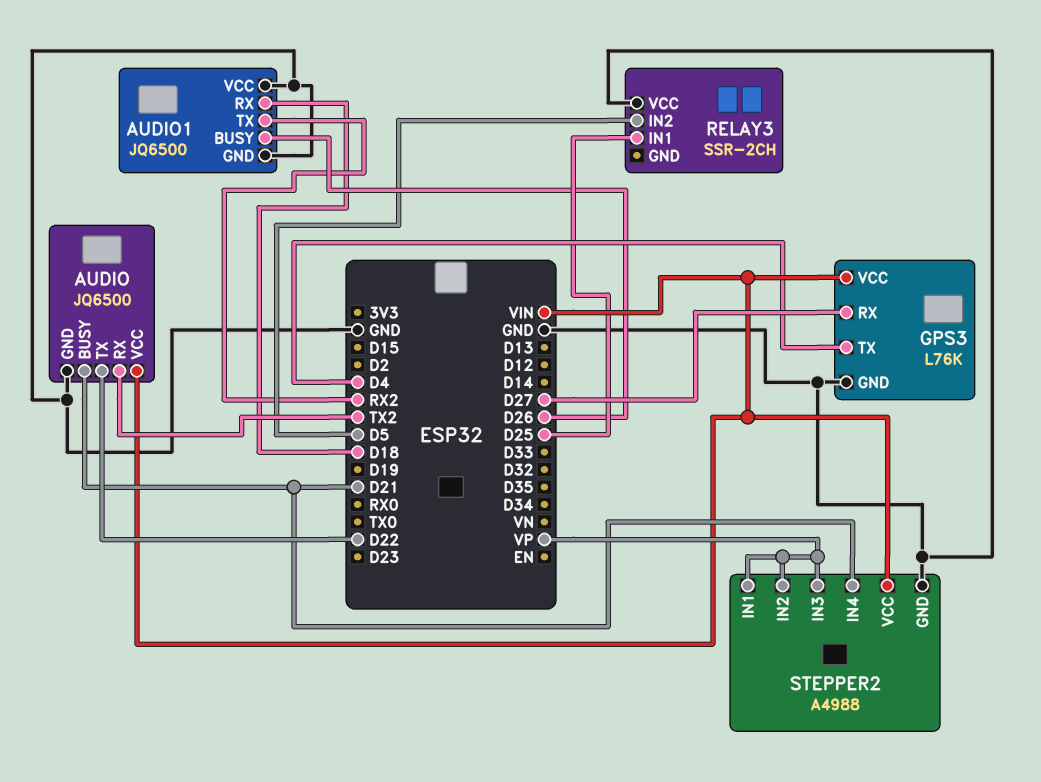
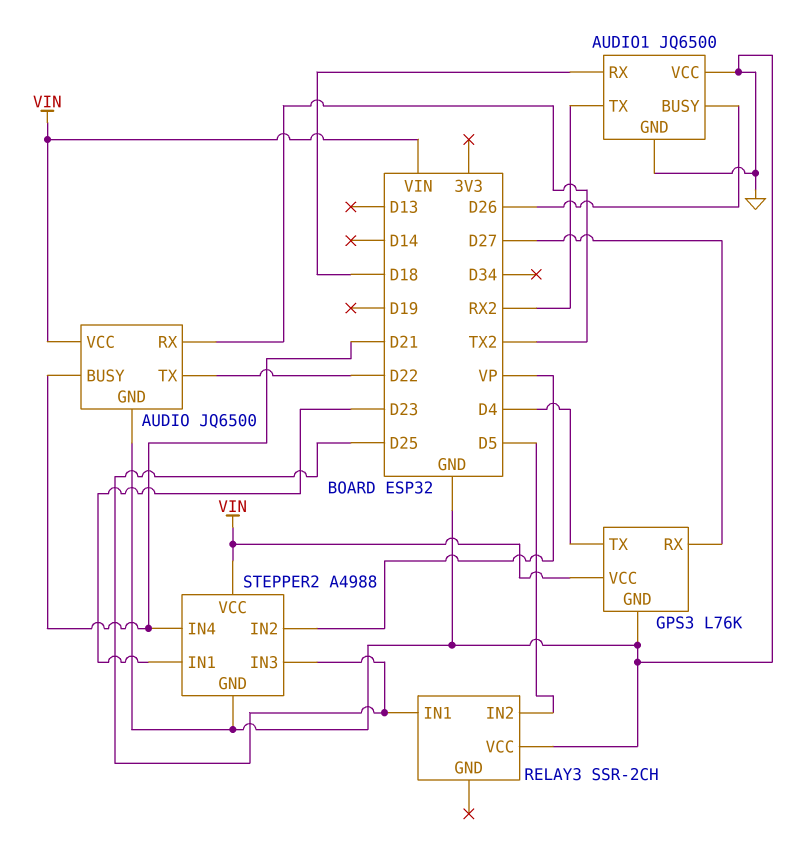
STEPPER2 pin IN1: VP -> D23
STEPPER2 pin IN3: VP -> D25

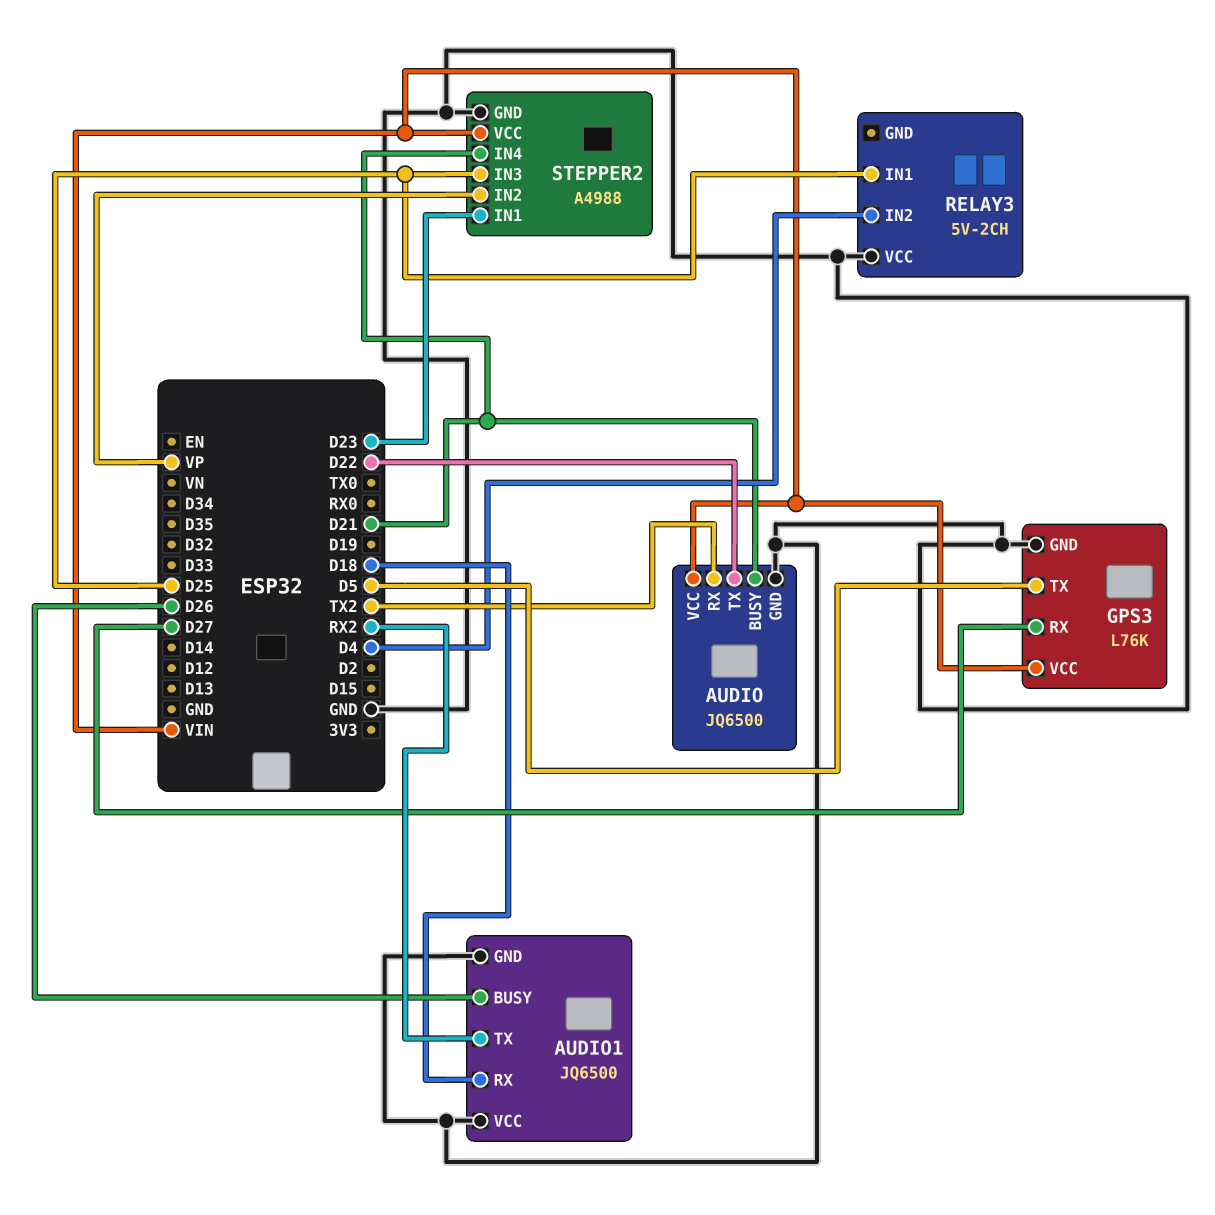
GPS3 pin TX: D4 -> D5
RELAY3: SSR-2CH -> 5V-2CH
RELAY3 pin IN2: D5 -> D4

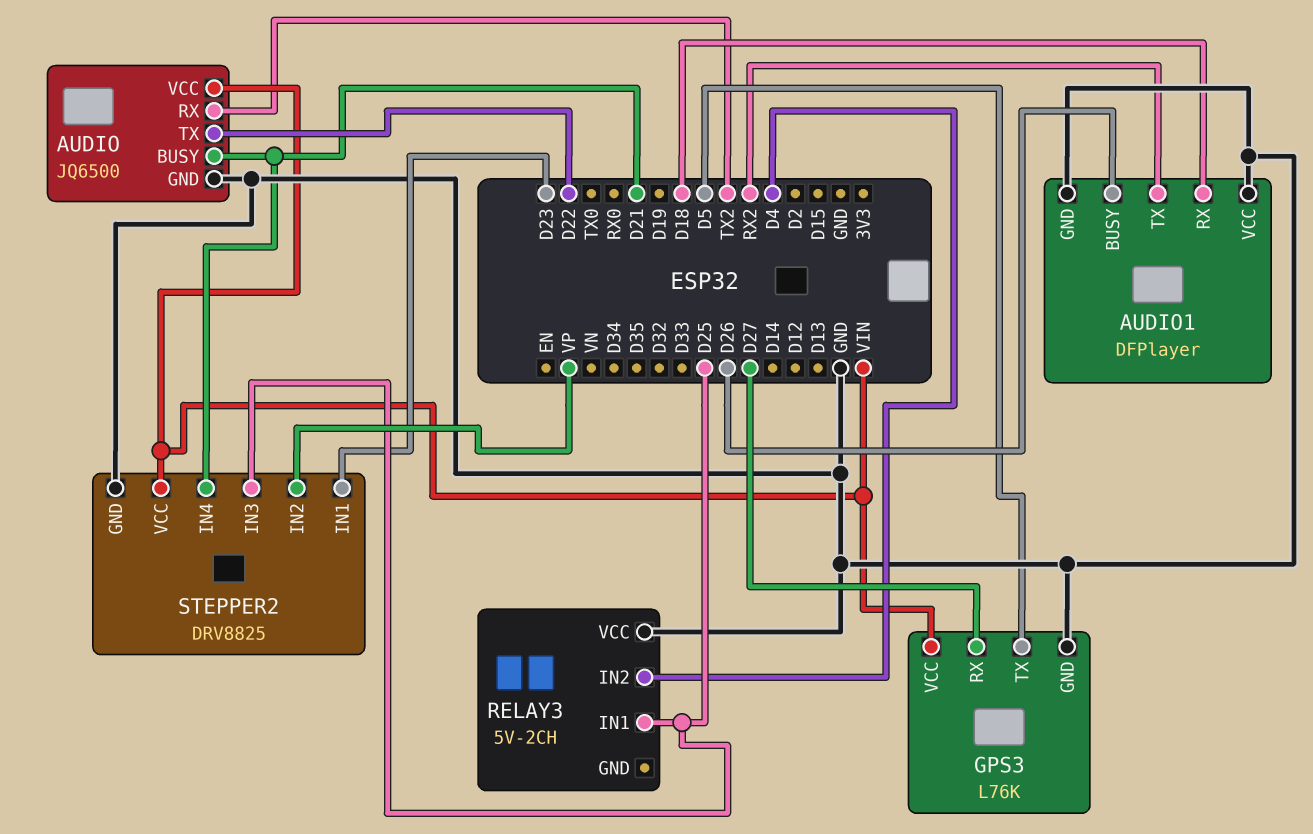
AUDIO1: JQ6500 -> DFPlayer
STEPPER2: A4988 -> DRV8825

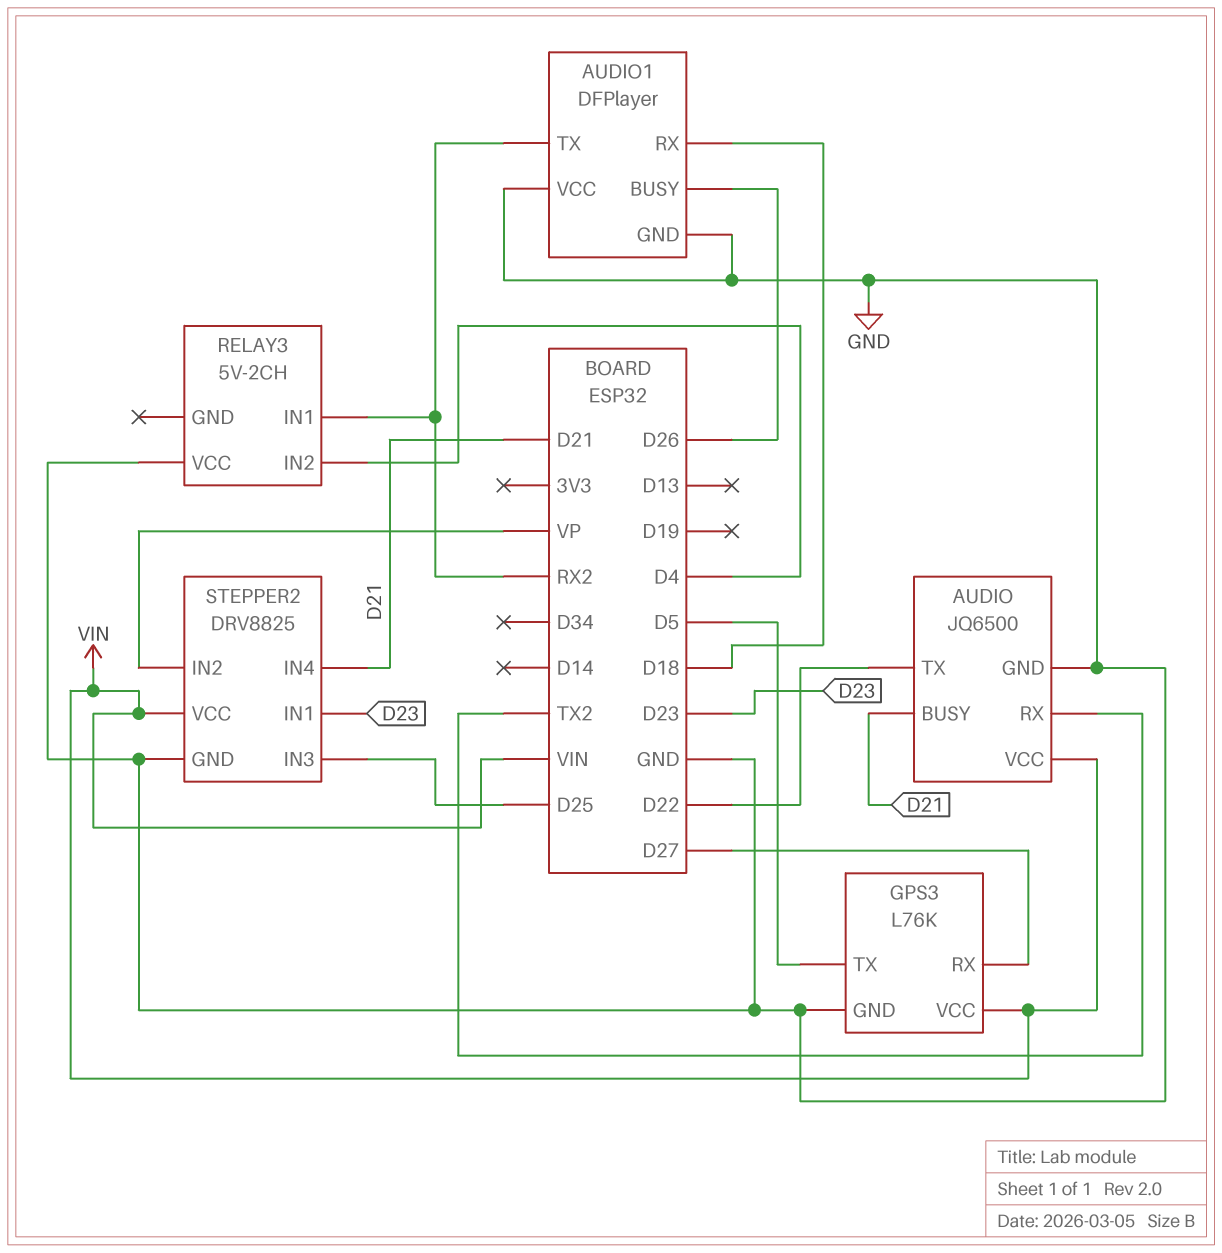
RELAY3 pin IN1: D25 -> RX2

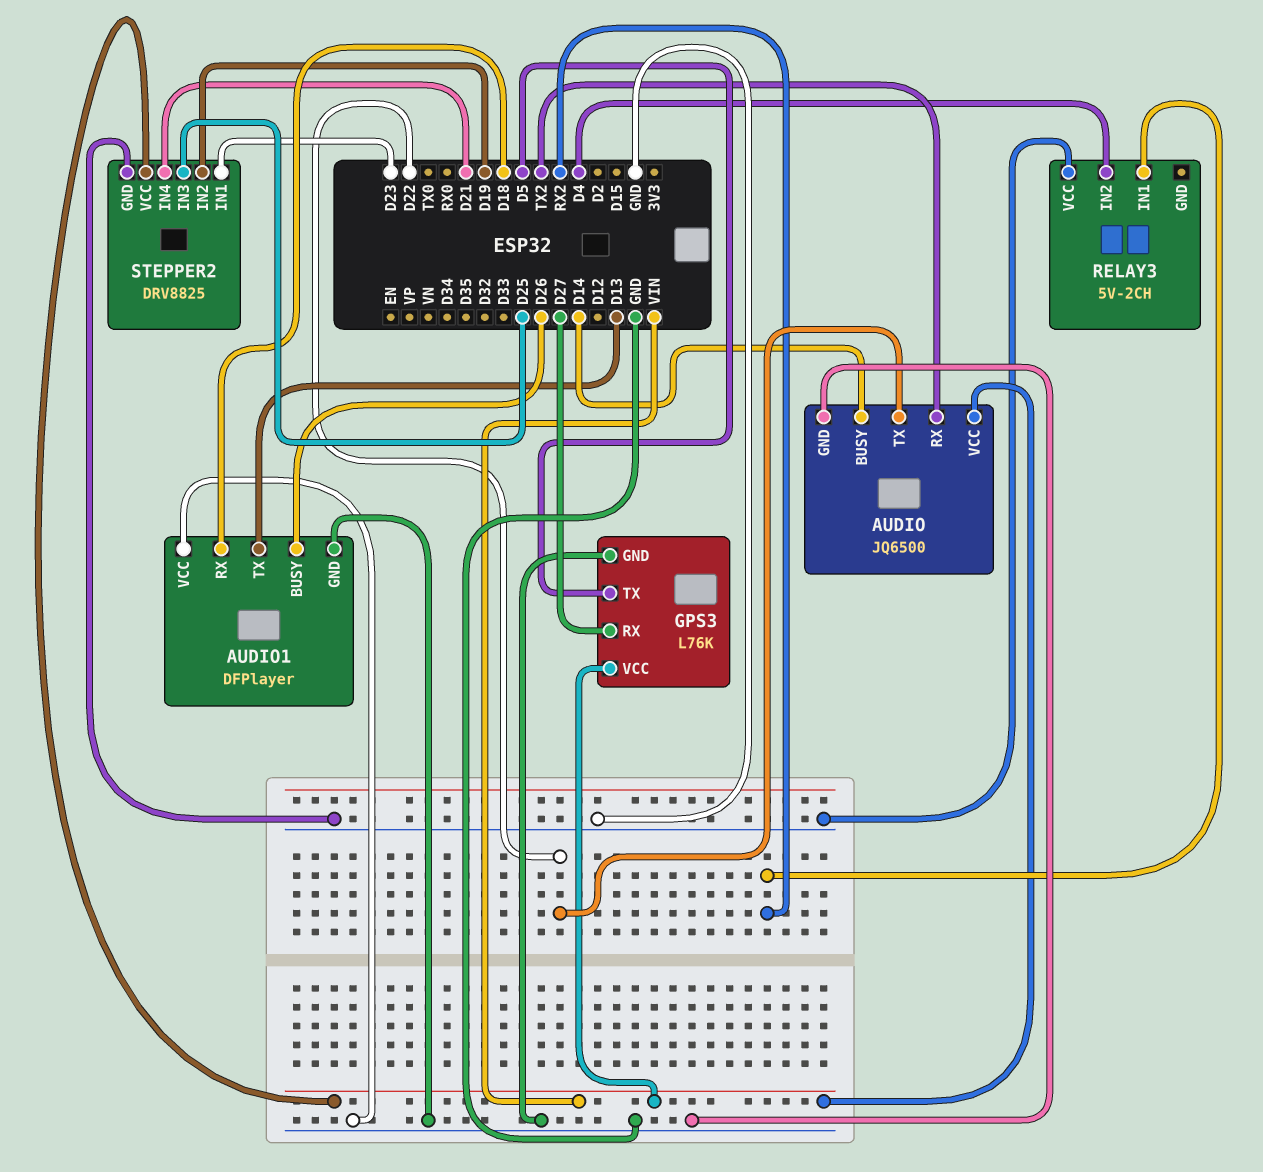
AUDIO pin BUSY: D21 -> D14
AUDIO1 pin TX: RX2 -> D13
STEPPER2 pin IN2: VP -> D19

